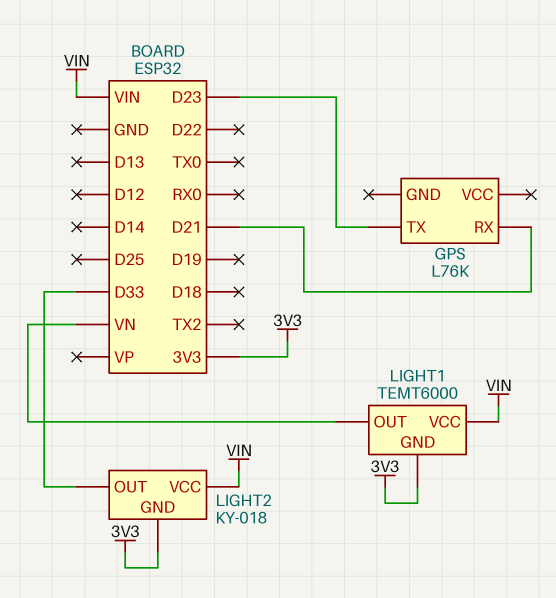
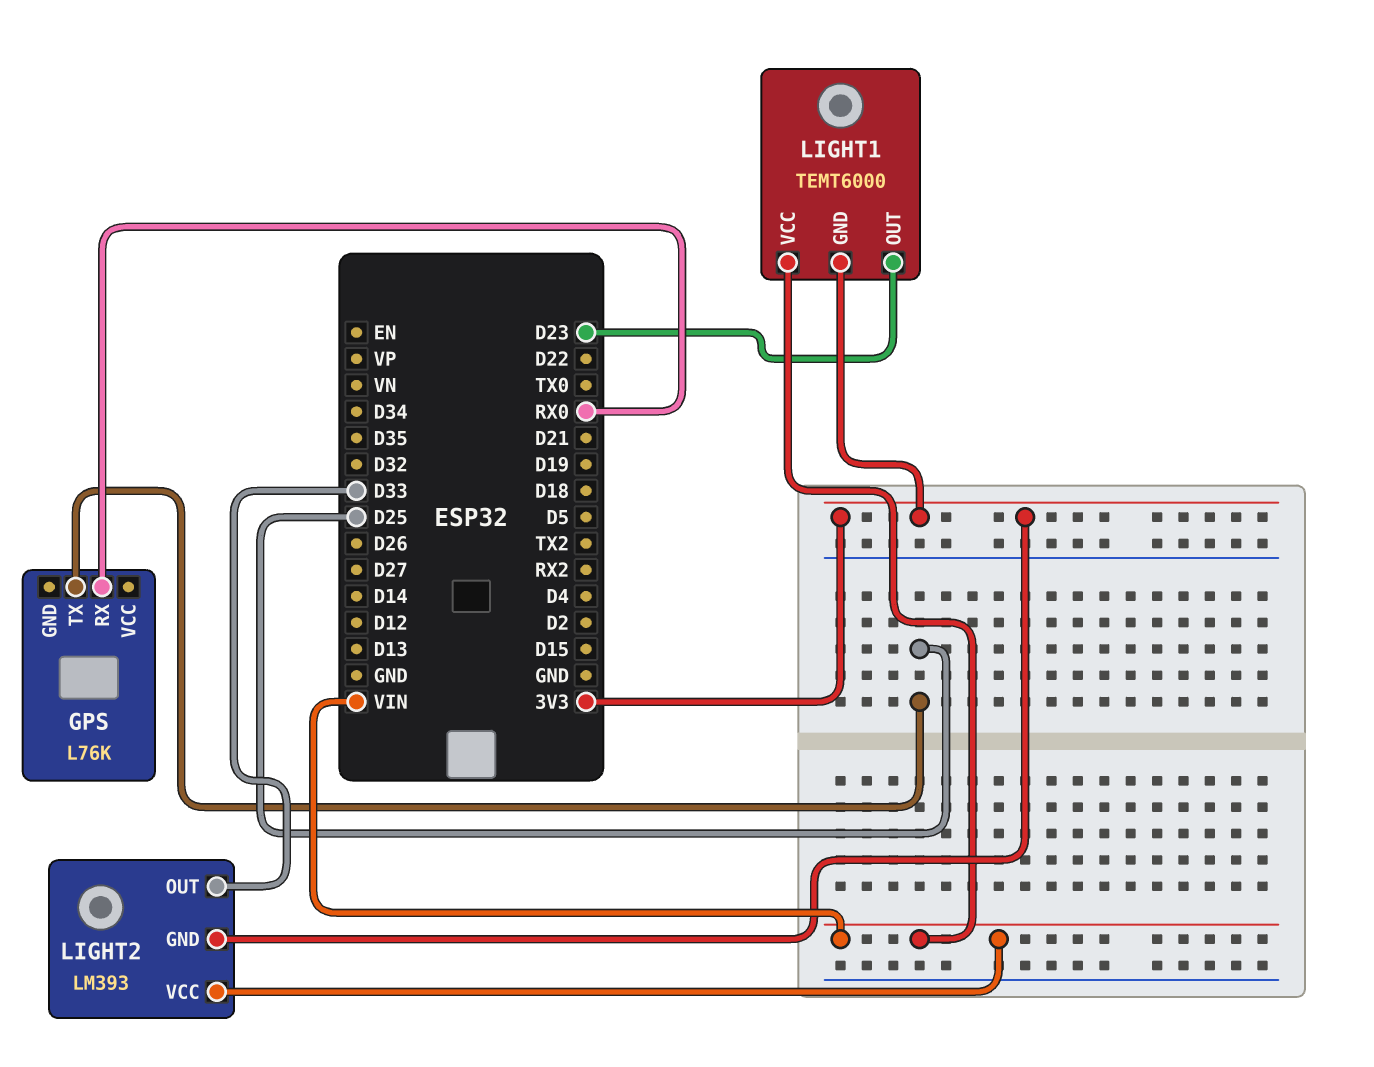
GPS pin RX: D21 -> RX0
GPS pin TX: D23 -> D25
LIGHT1 pin OUT: VN -> D23
LIGHT2: KY-018 -> LM393

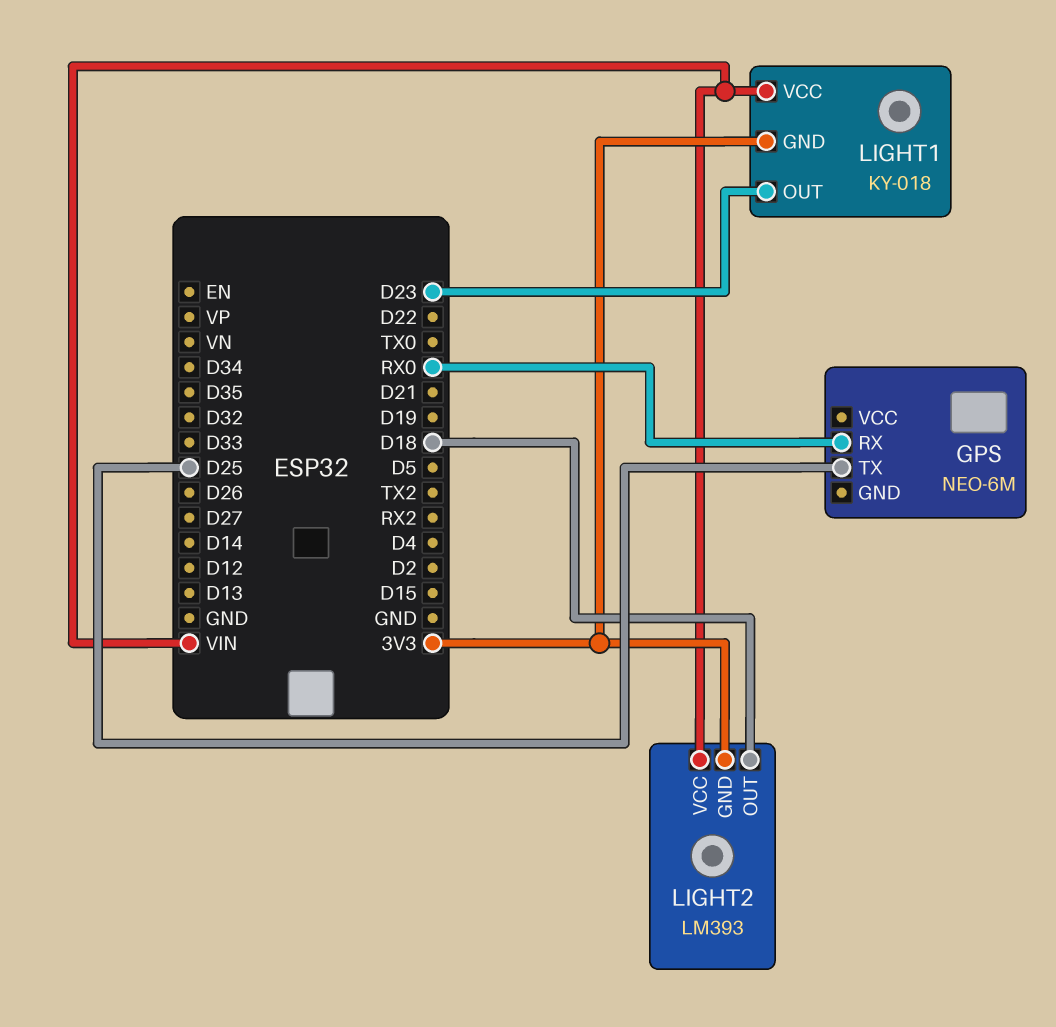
GPS: L76K -> NEO-6M
LIGHT1: TEMT6000 -> KY-018
LIGHT2 pin OUT: D33 -> D18

